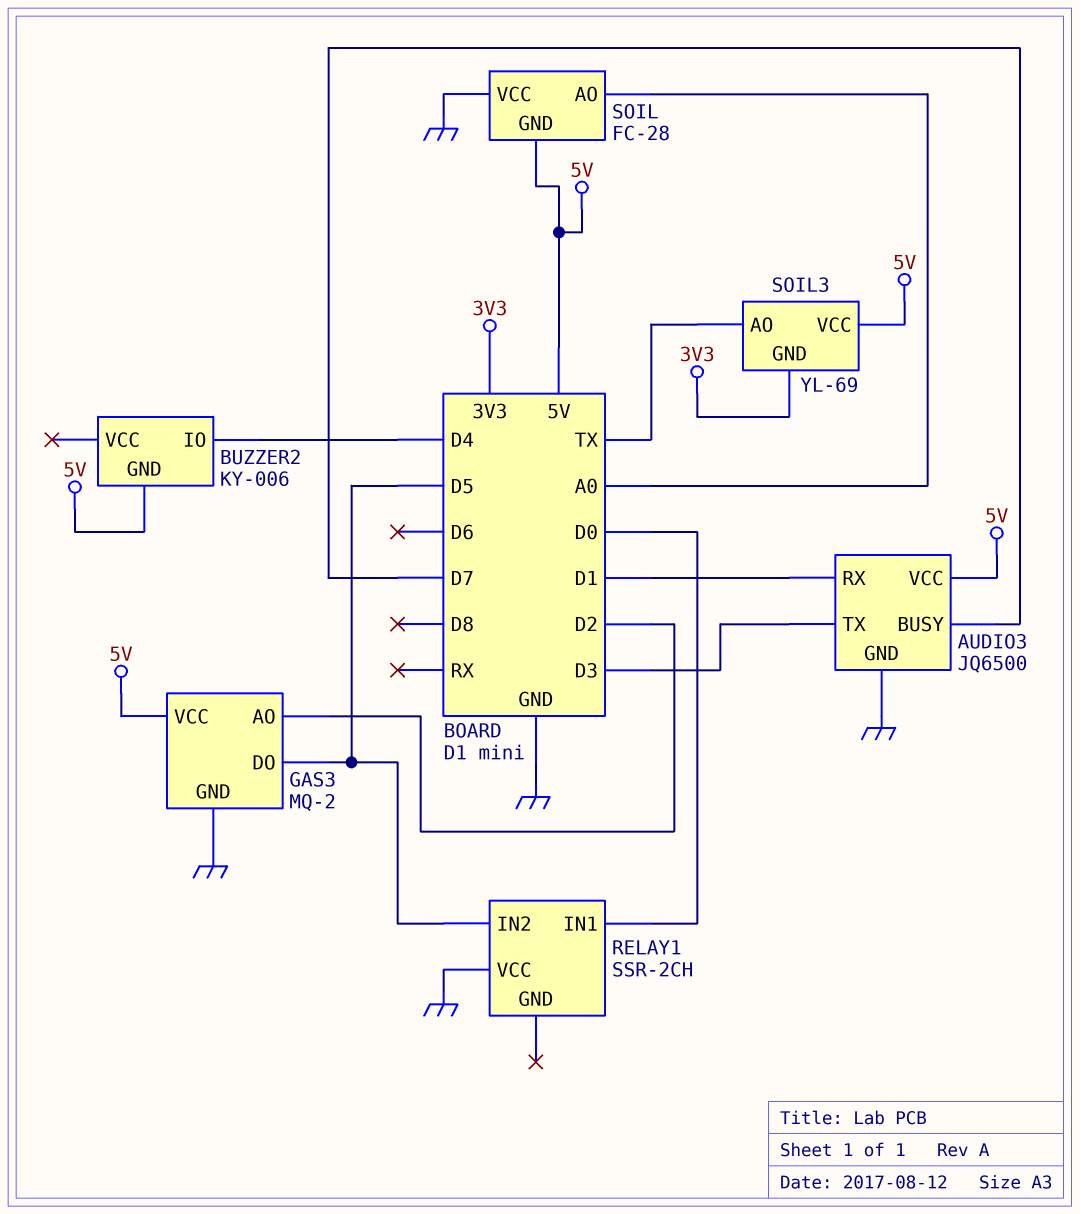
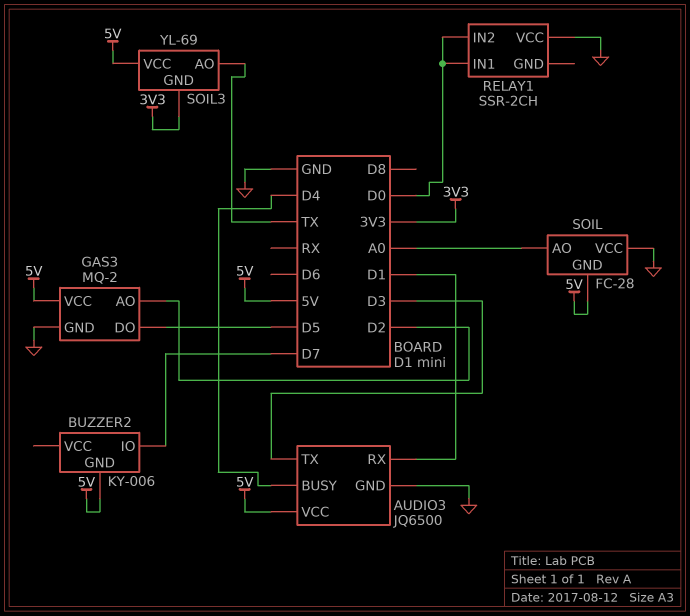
AUDIO3 pin BUSY: D7 -> D4
BUZZER2 pin IO: D4 -> D7
RELAY1 pin IN2: D5 -> D0

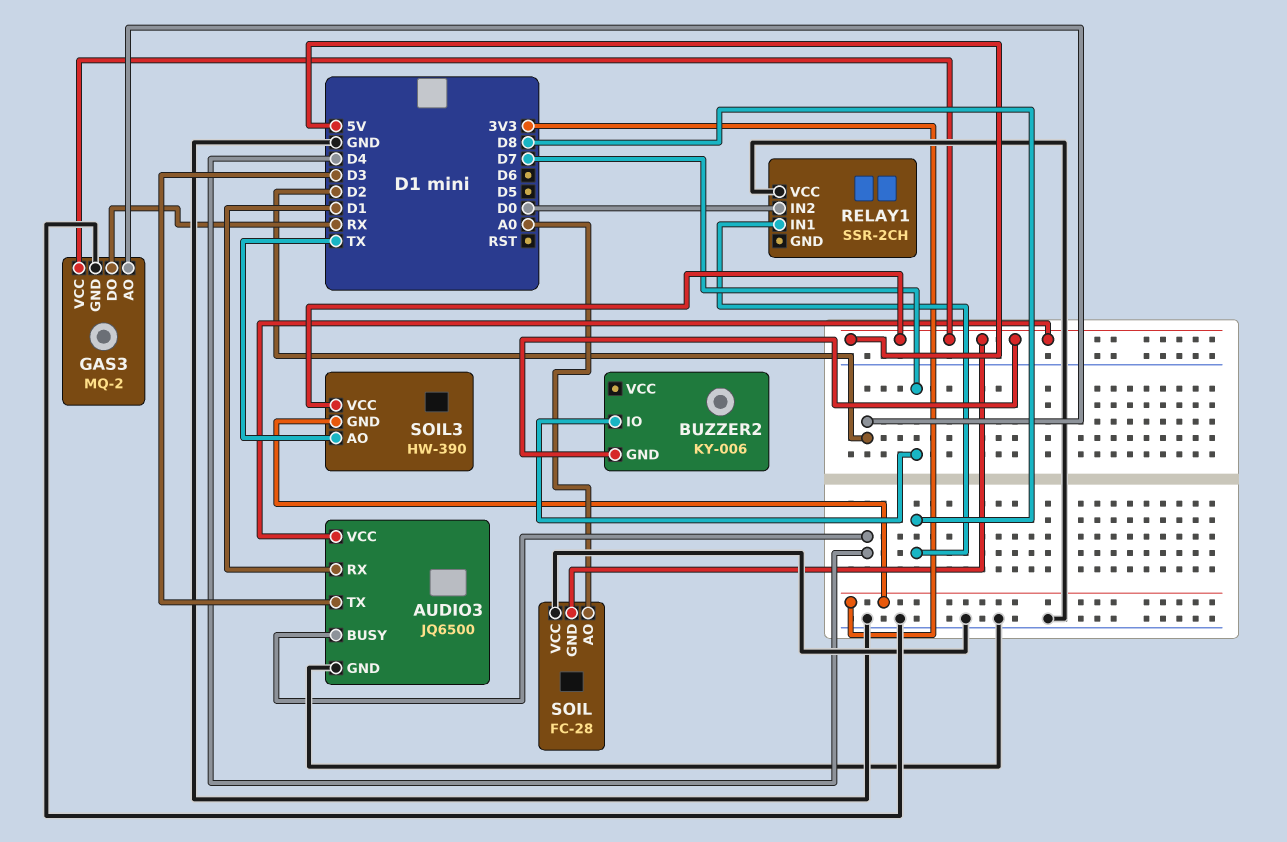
GAS3 pin DO: D5 -> RX
RELAY1 pin IN1: D0 -> D8
SOIL3: YL-69 -> HW-390

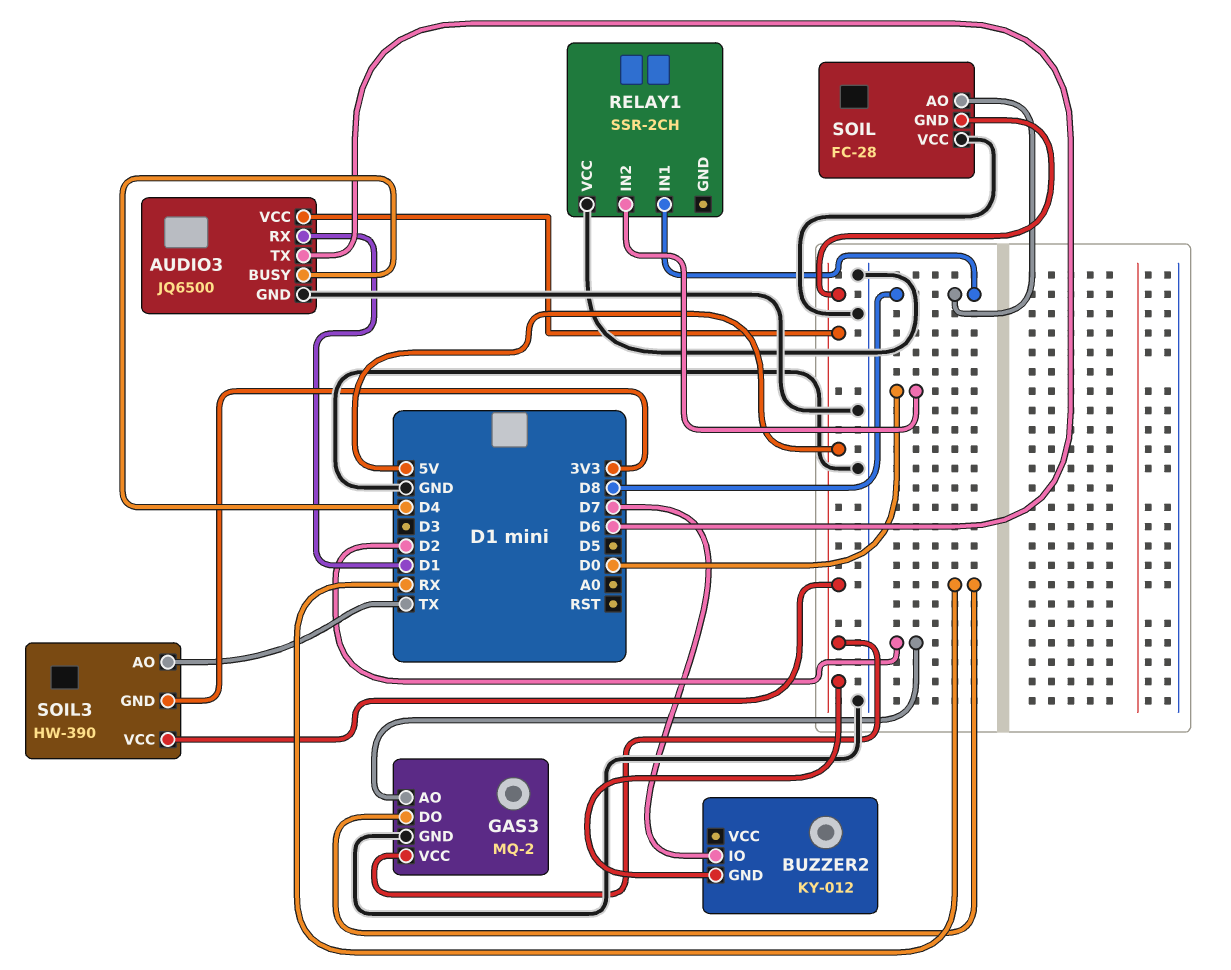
AUDIO3 pin TX: D3 -> D6
BUZZER2: KY-006 -> KY-012
SOIL pin AO: A0 -> D8

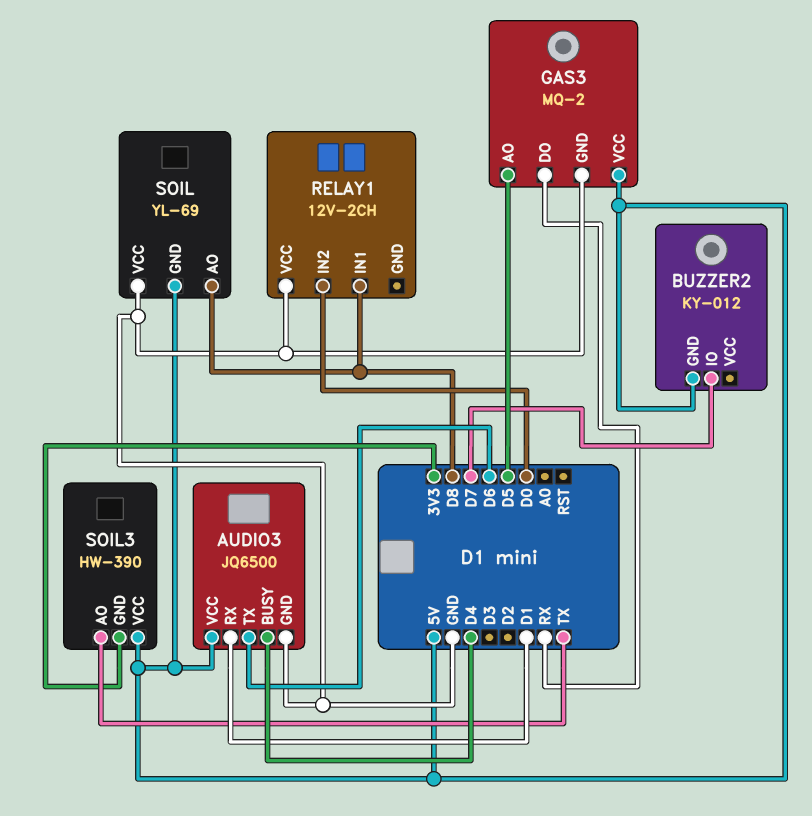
GAS3 pin AO: D2 -> D5
RELAY1: SSR-2CH -> 12V-2CH
SOIL: FC-28 -> YL-69

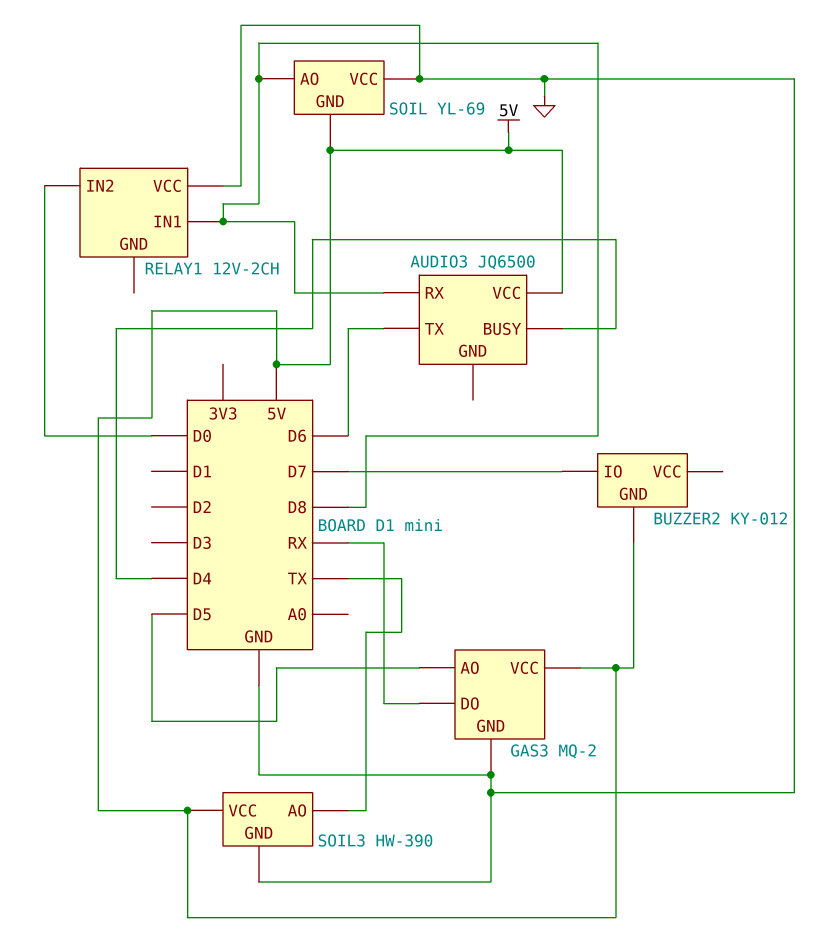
AUDIO3 pin GND: GND -> none
AUDIO3 pin RX: D1 -> D8
SOIL3 pin GND: 3V3 -> GND

